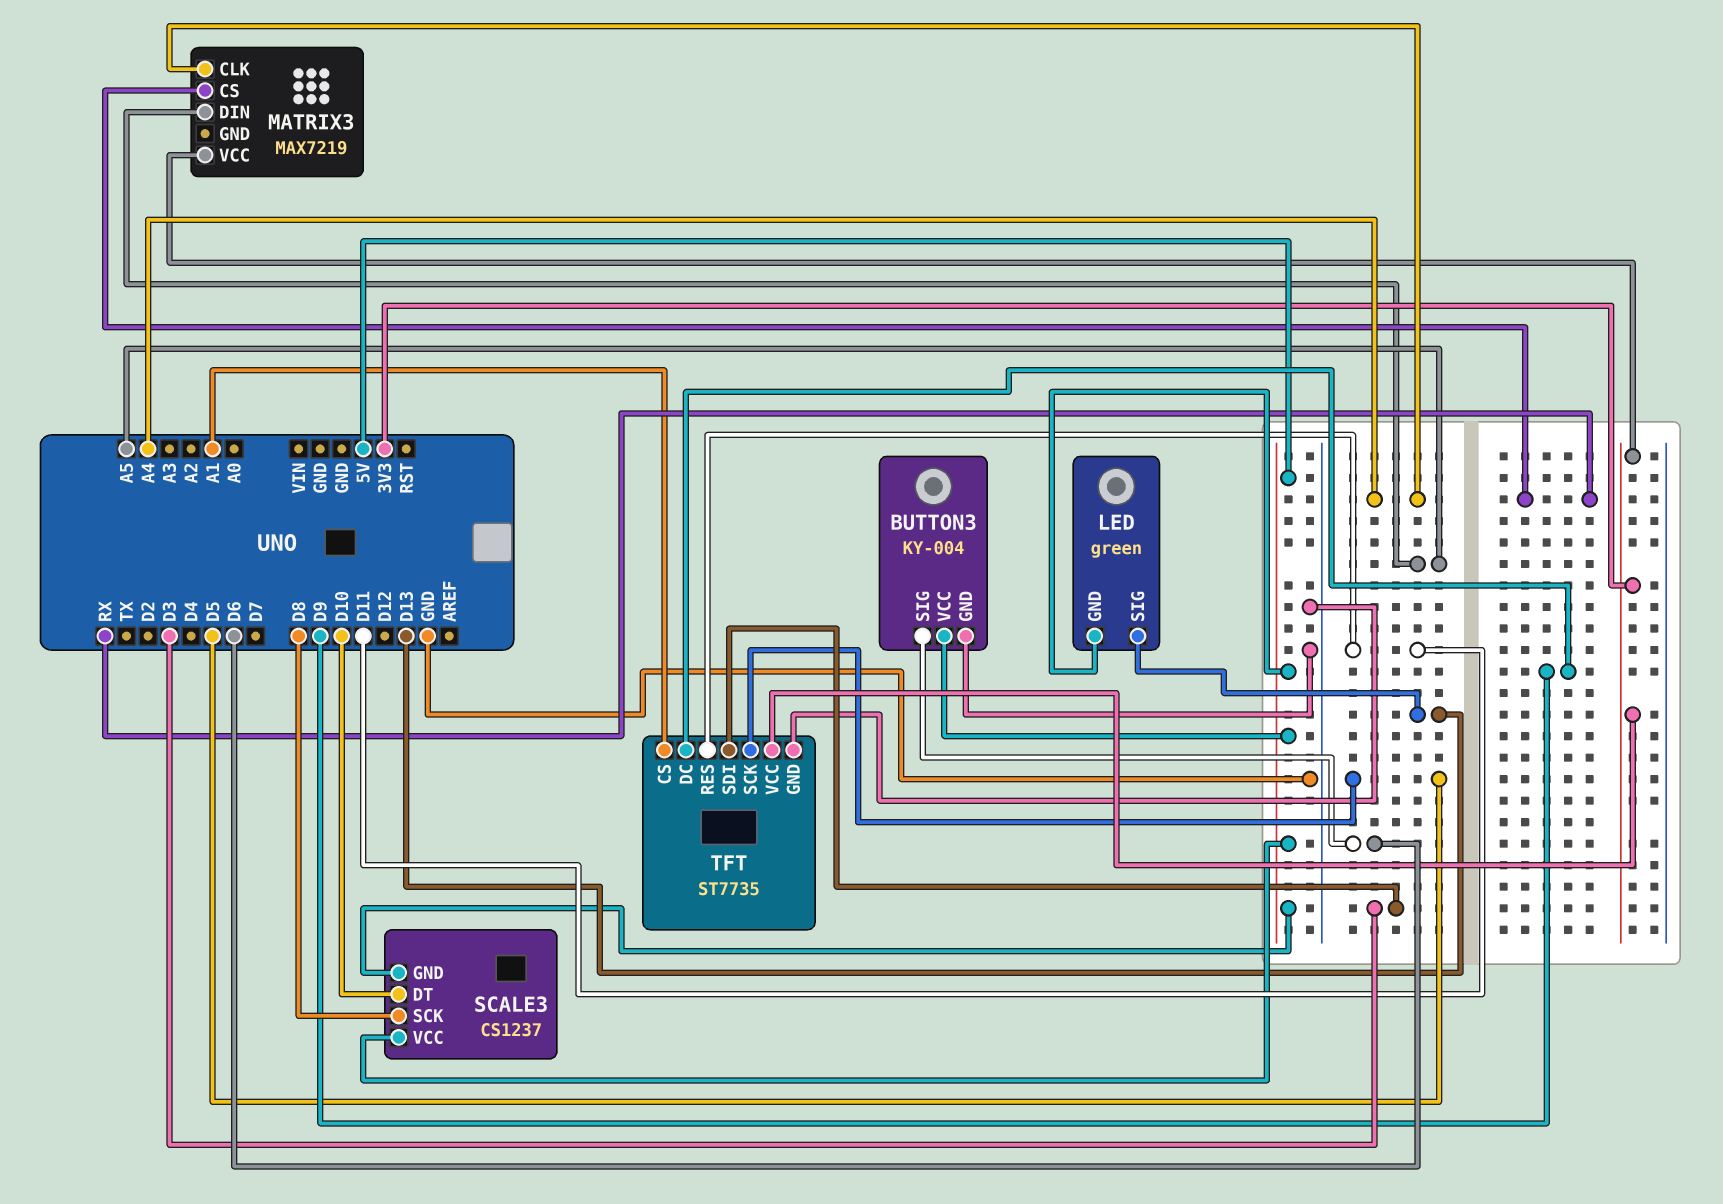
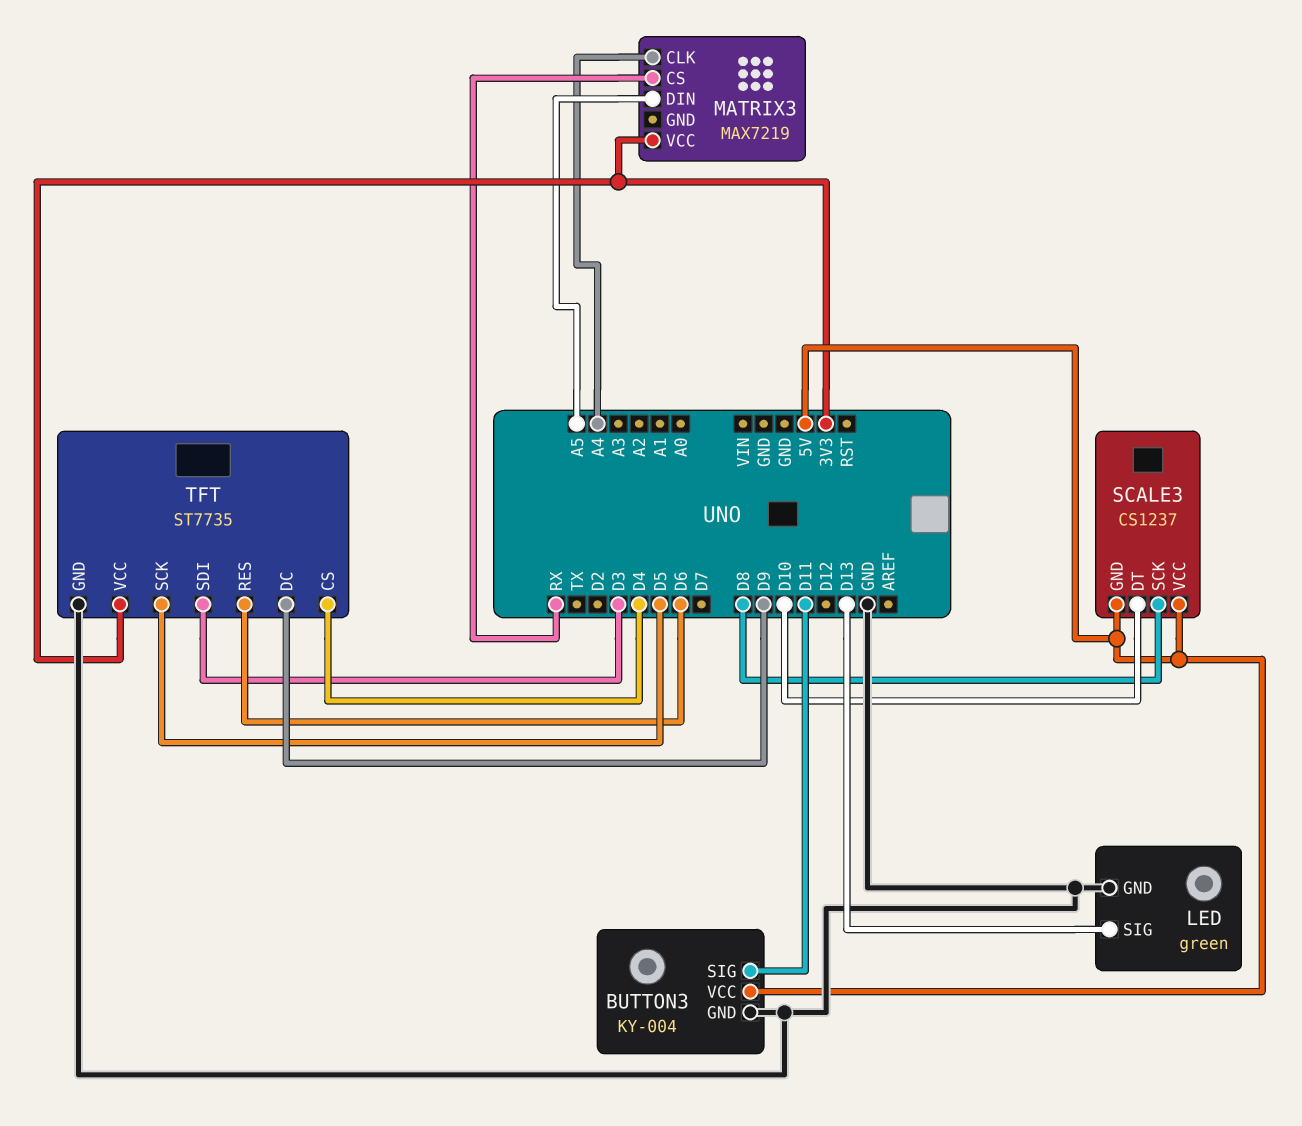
BUTTON3 pin SIG: D6 -> D11
LED pin GND: 5V -> GND
TFT pin CS: A1 -> D4
TFT pin RES: D11 -> D6

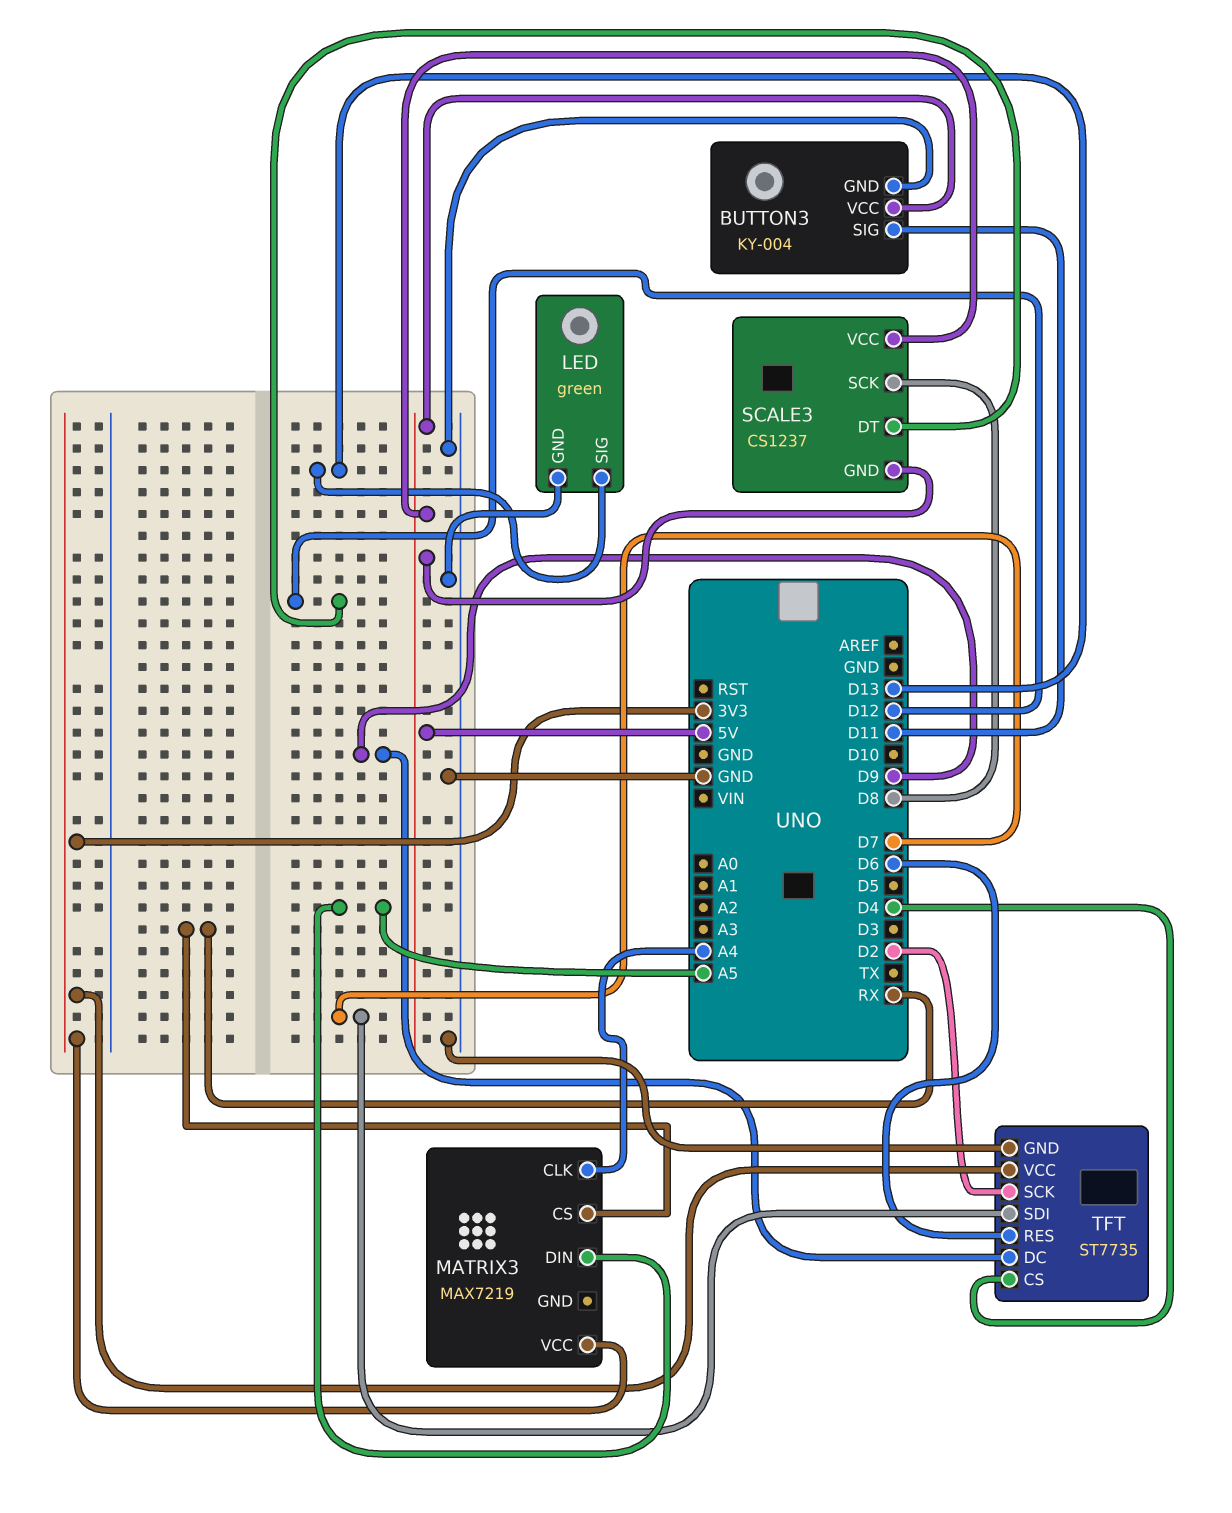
SCALE3 pin DT: D10 -> D12
TFT pin SCK: D5 -> D2
TFT pin SDI: D3 -> D7

